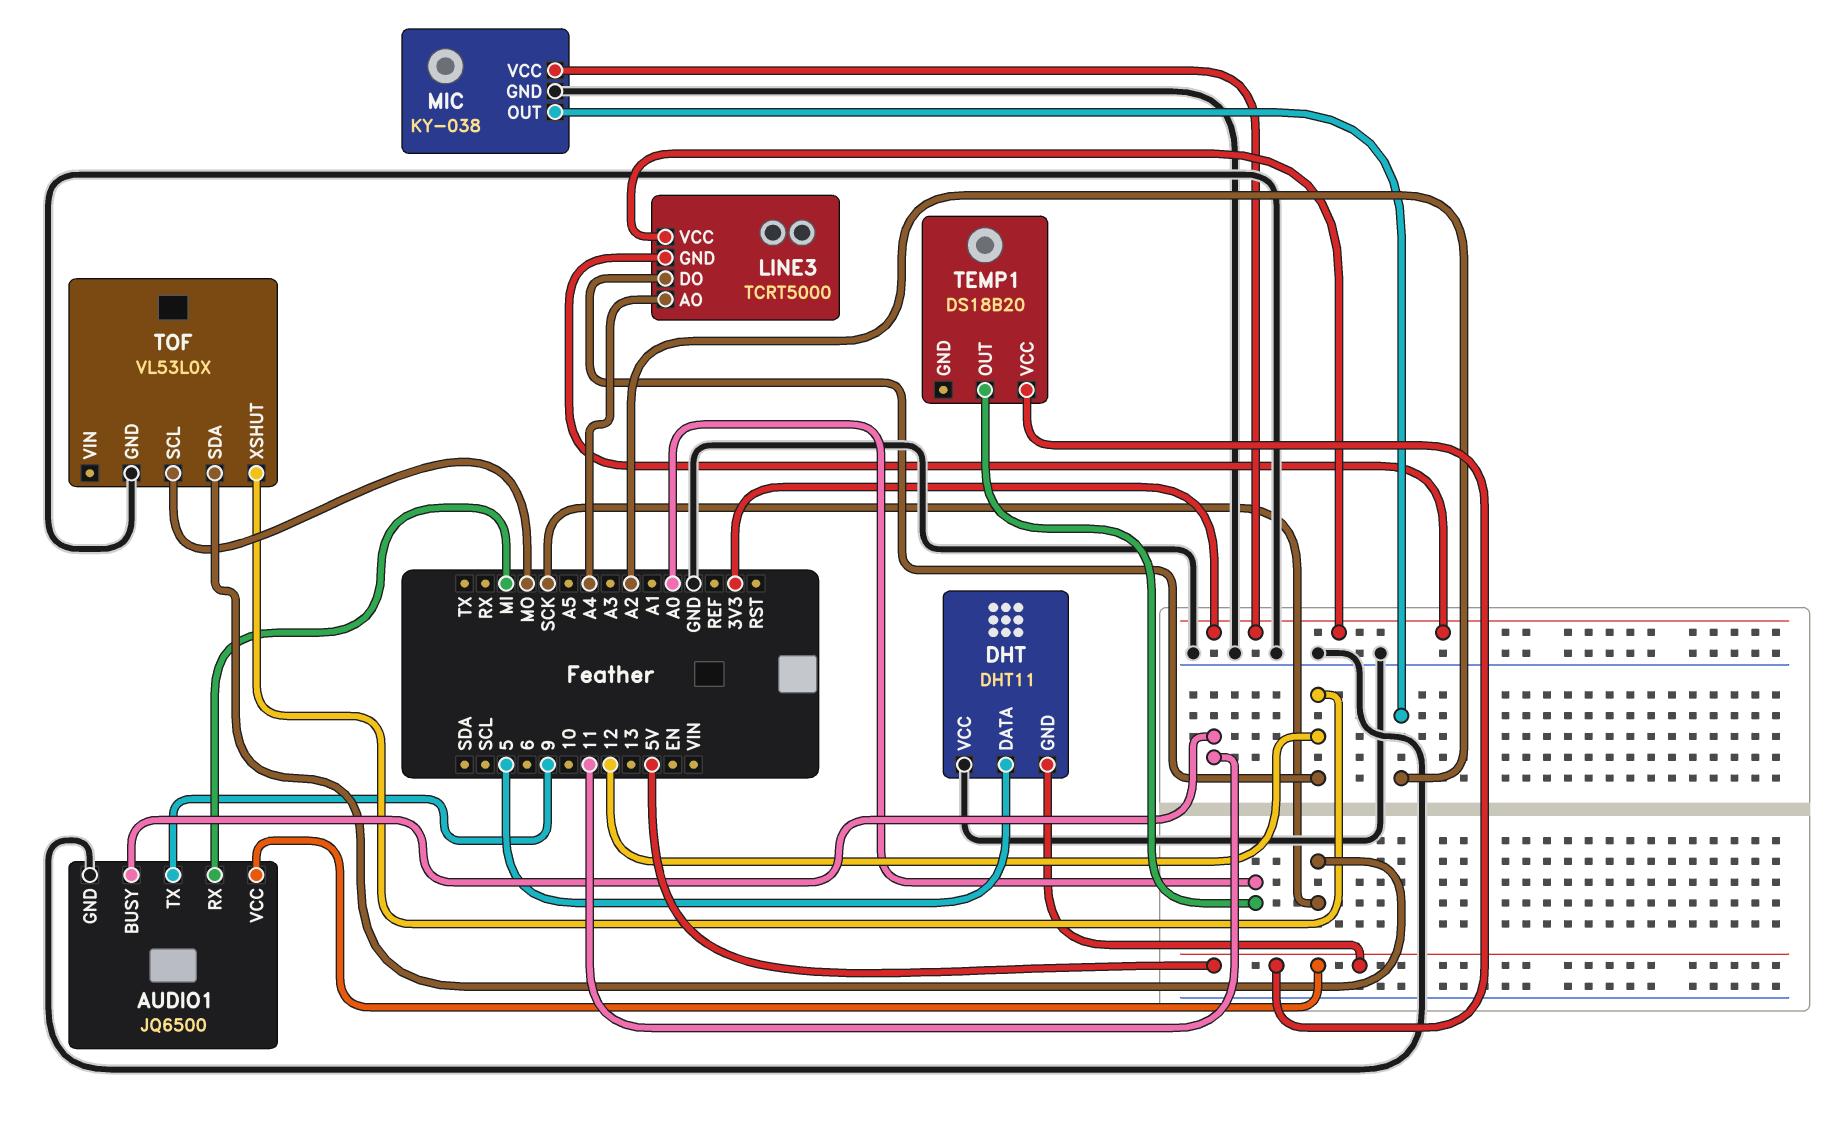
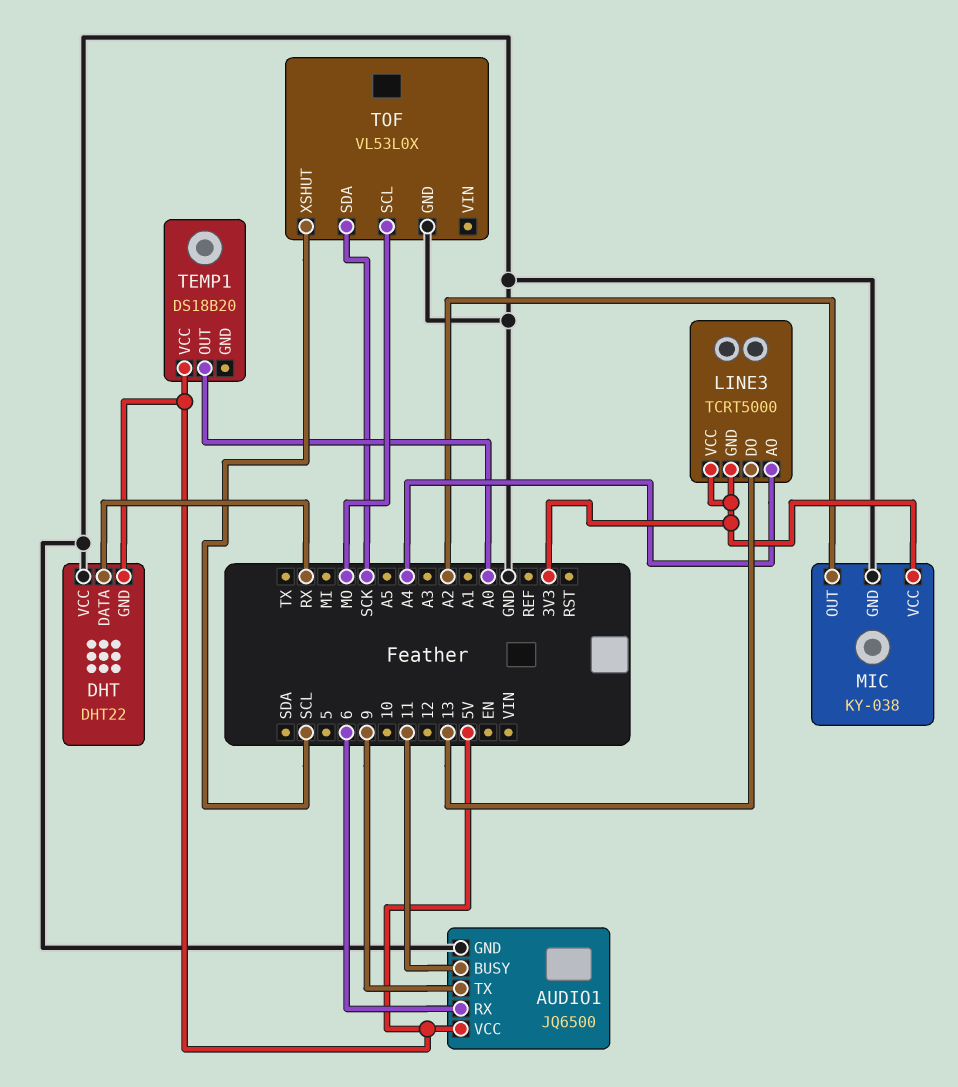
AUDIO1 pin RX: MI -> 6
DHT: DHT11 -> DHT22
DHT pin DATA: 5 -> RX
LINE3 pin DO: 12 -> 13
TOF pin XSHUT: 12 -> SCL

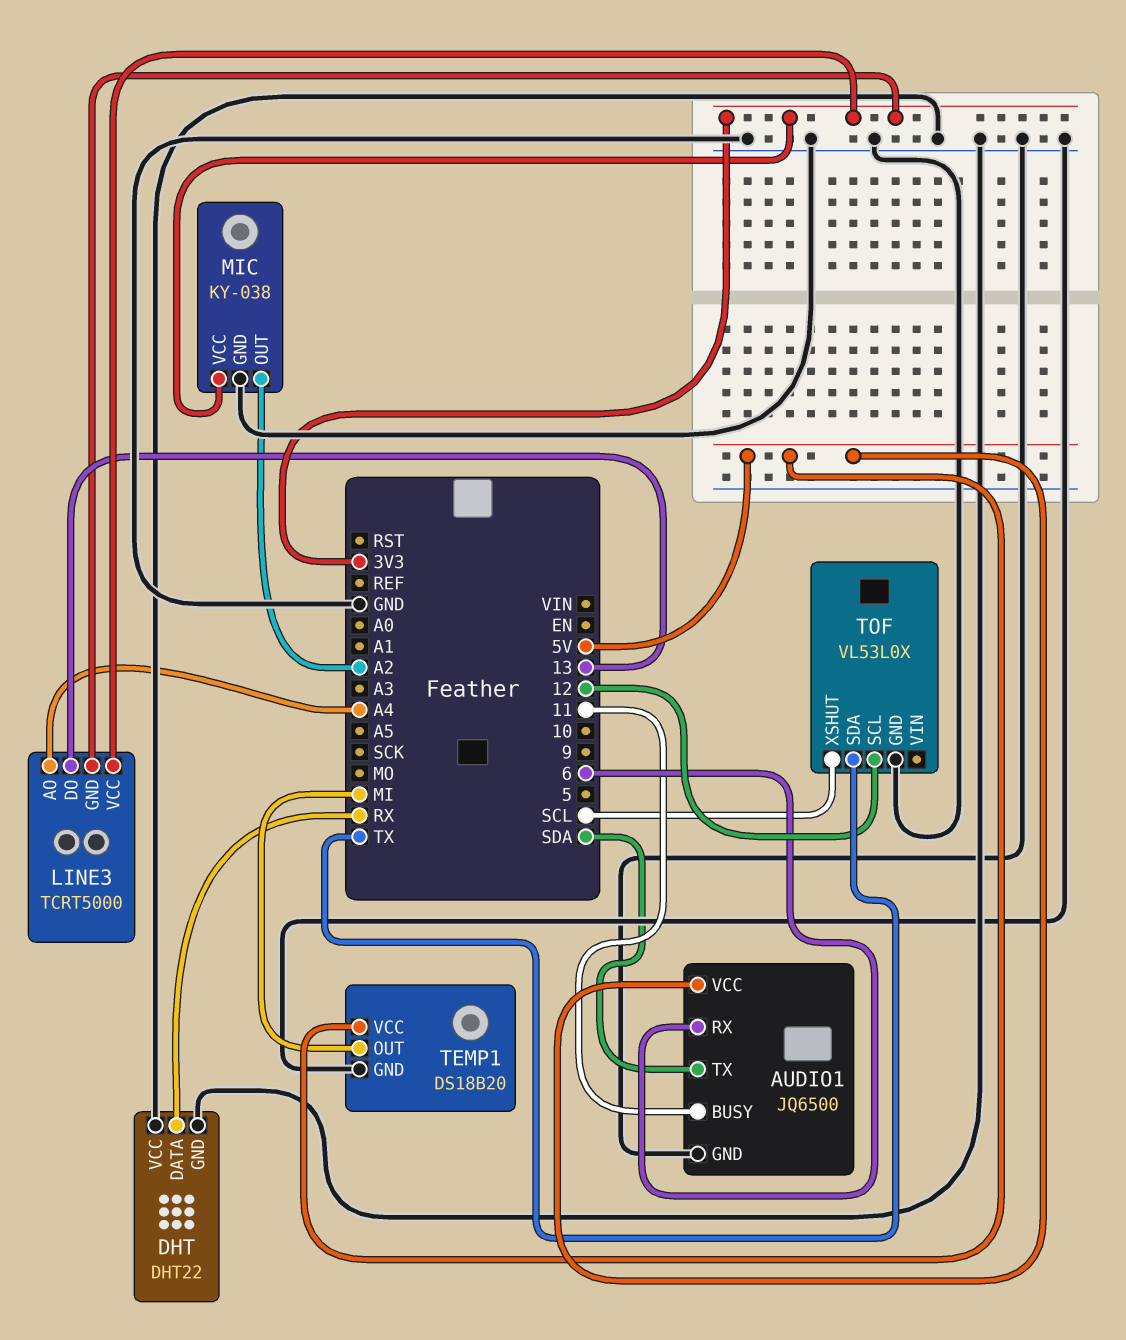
AUDIO1 pin TX: 9 -> SDA
DHT pin GND: 5V -> GND
TEMP1 pin GND: none -> GND
TEMP1 pin OUT: A0 -> MI
TOF pin SCL: MO -> 12
TOF pin SDA: SCK -> TX

